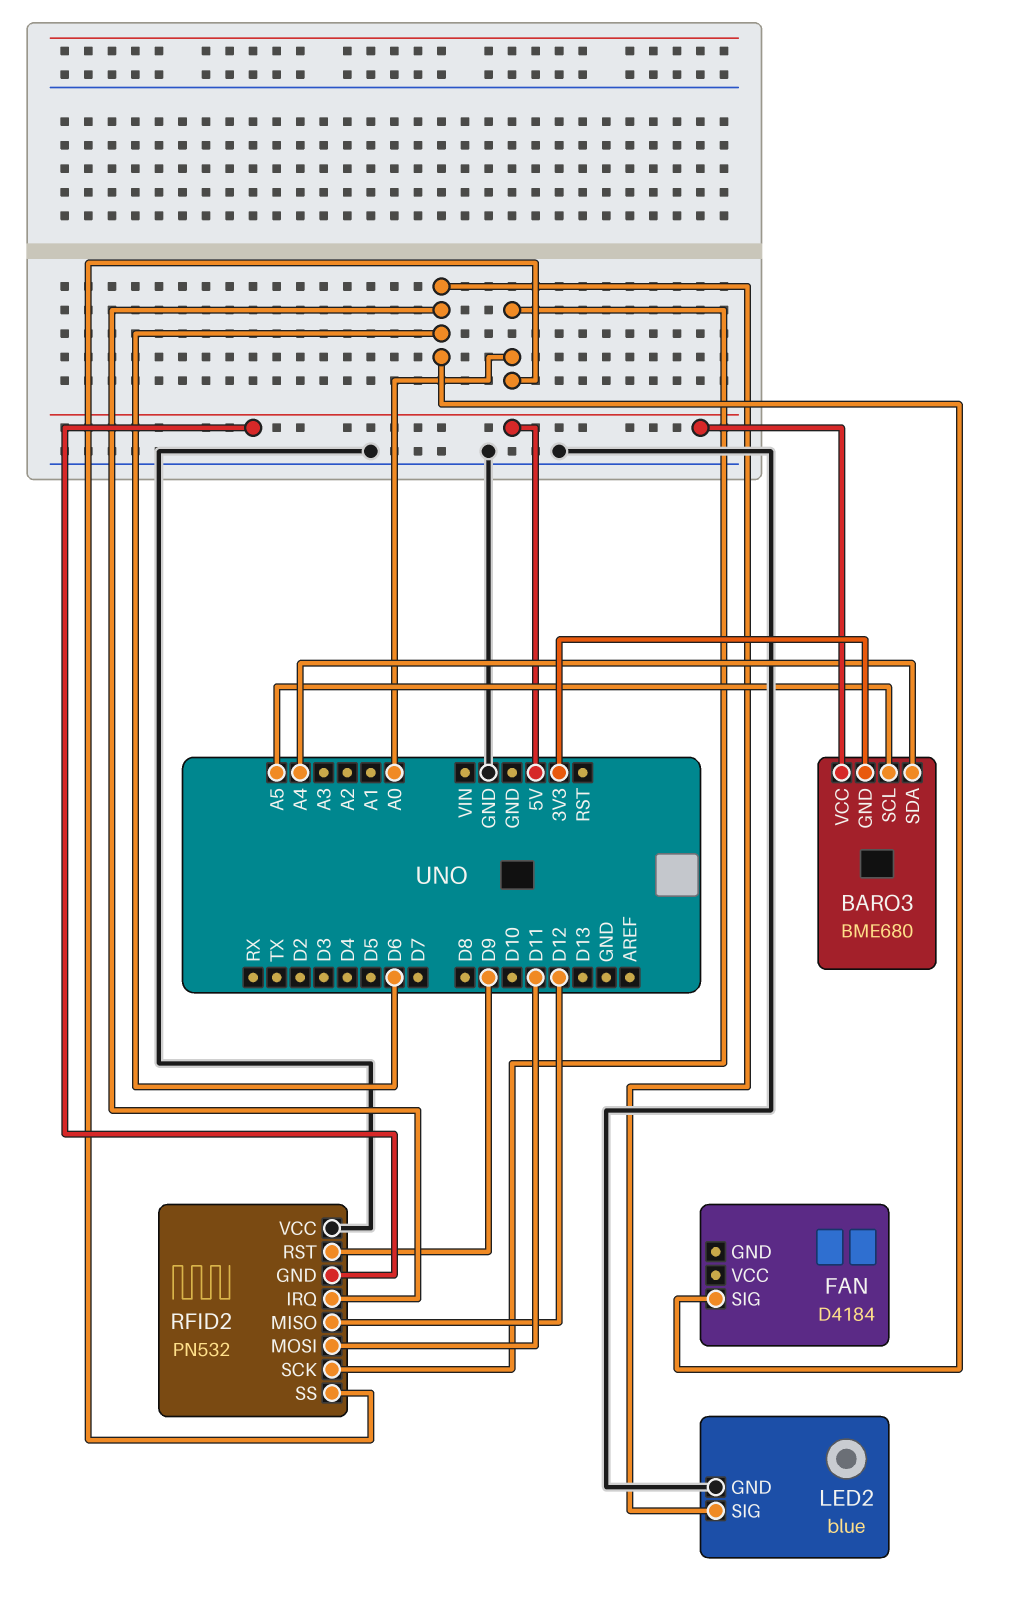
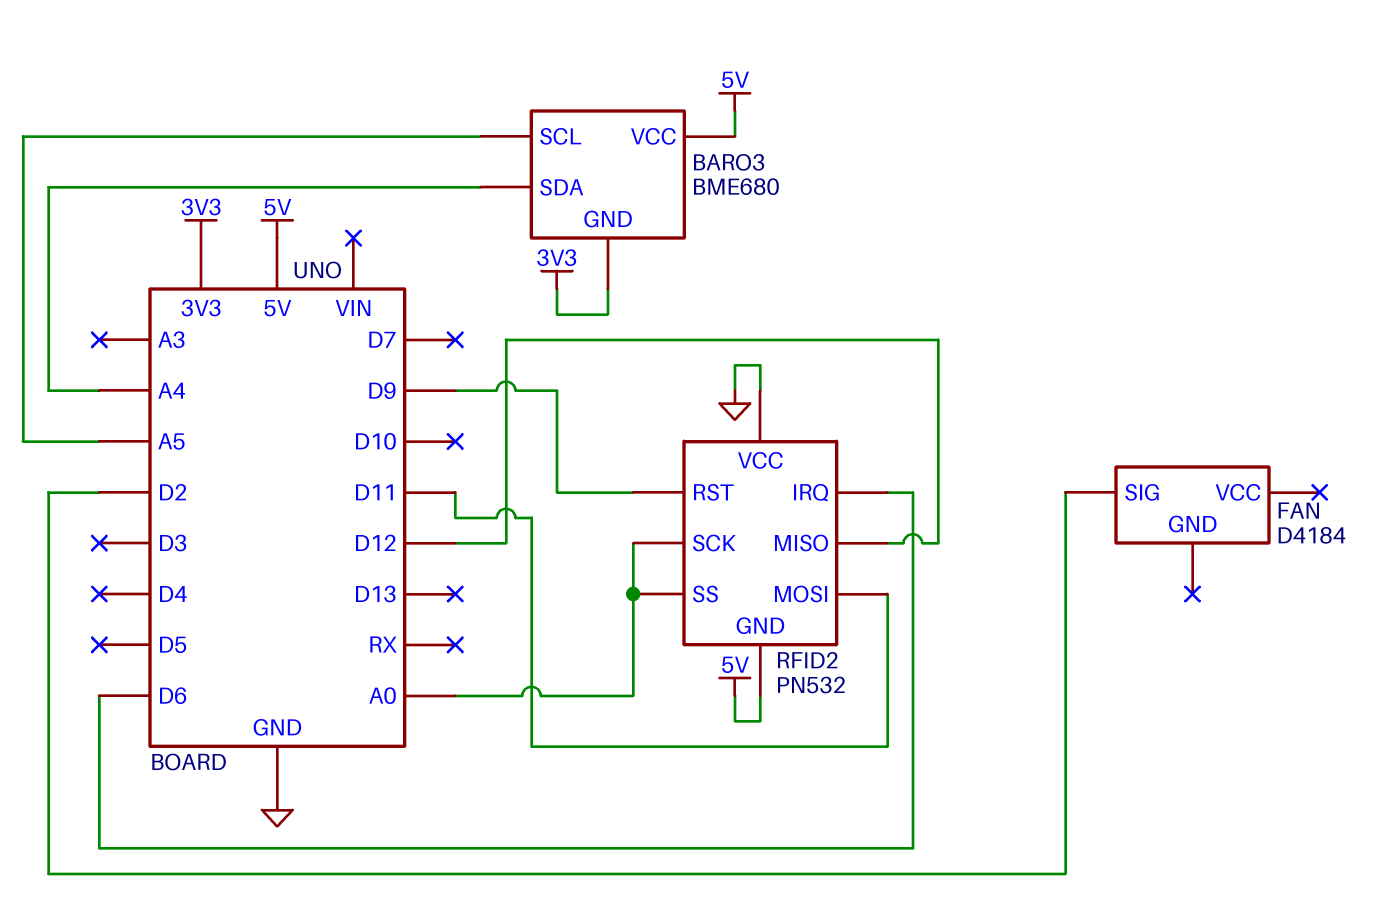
FAN pin SIG: D6 -> D2
LED2: blue -> none
LED2 pin GND: GND -> none
LED2 pin SIG: D6 -> none

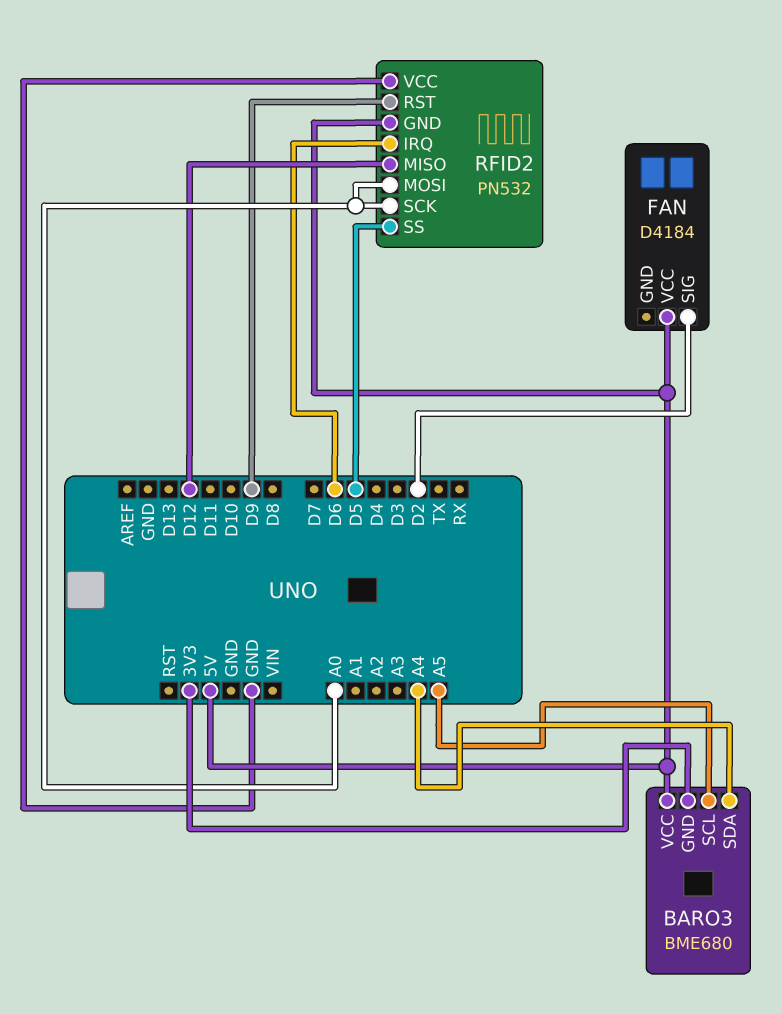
FAN pin VCC: none -> 5V
RFID2 pin MOSI: D11 -> A0
RFID2 pin SS: A0 -> D5

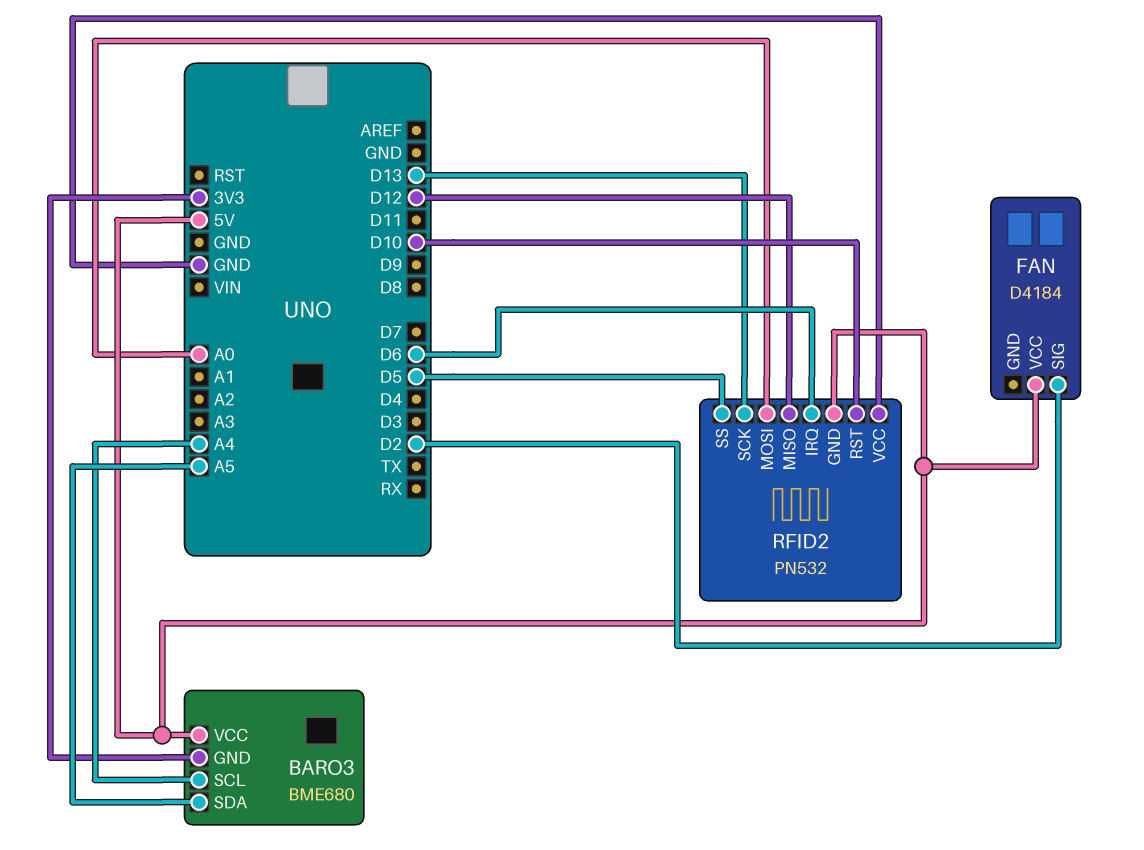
BARO3 pin SCL: A5 -> A4
BARO3 pin SDA: A4 -> A5
RFID2 pin RST: D9 -> D10
RFID2 pin SCK: A0 -> D13

